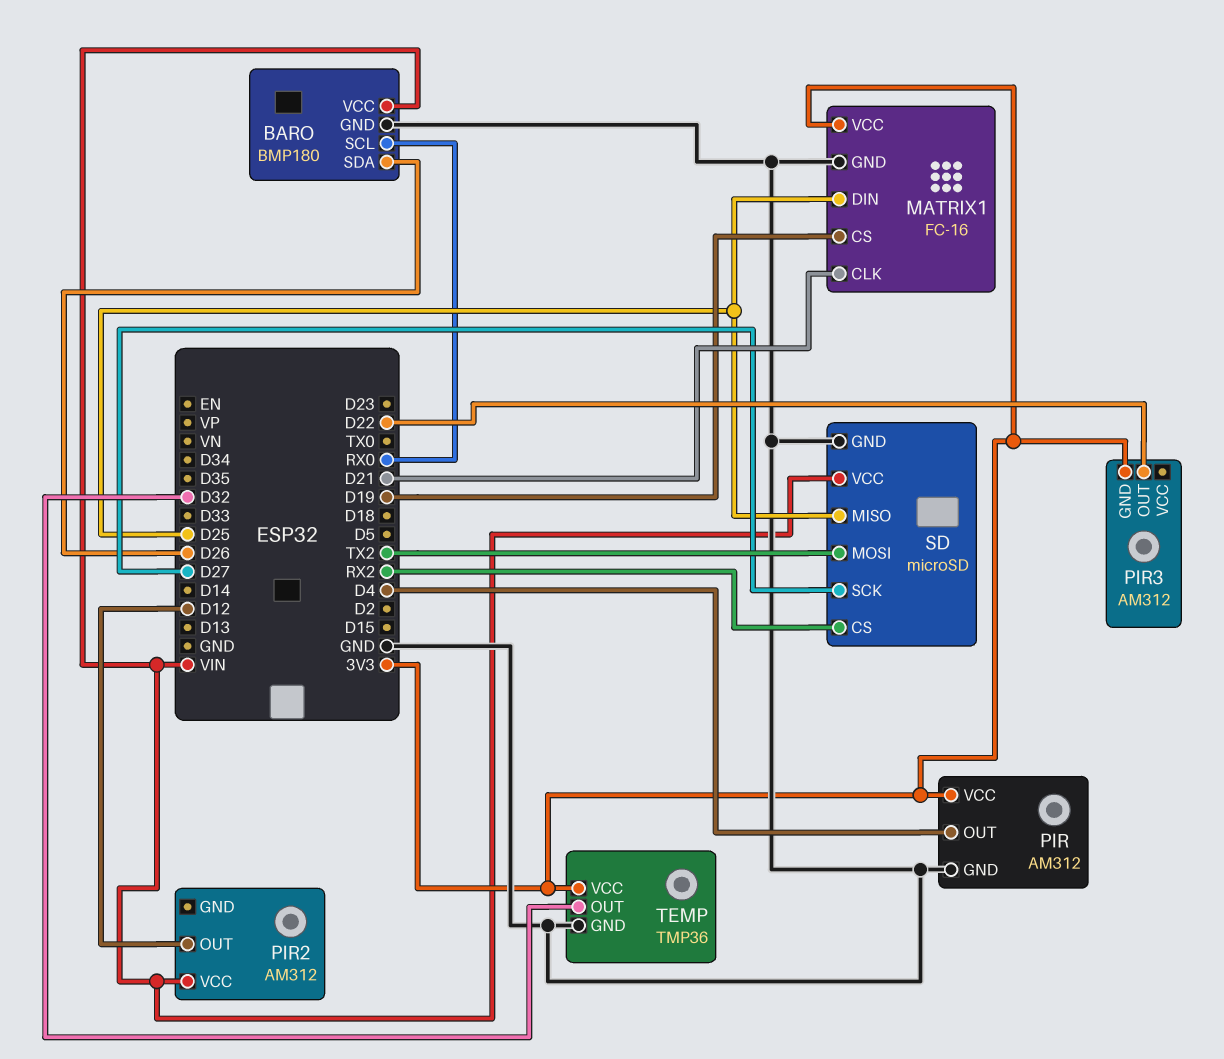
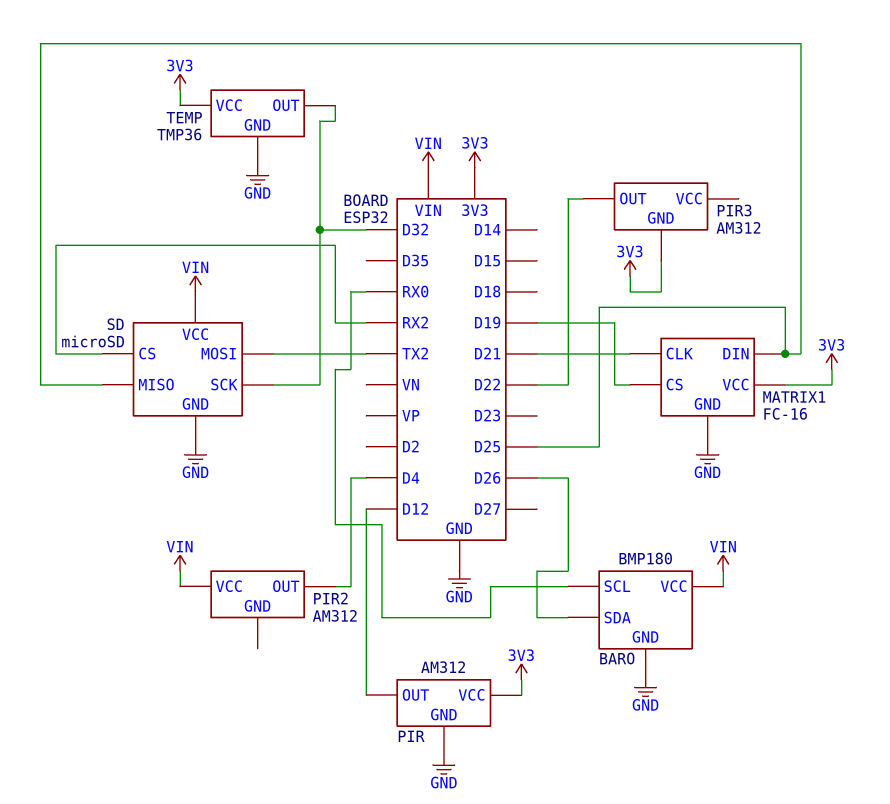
PIR pin OUT: D4 -> D12
PIR2 pin OUT: D12 -> D4
SD pin SCK: D27 -> D32

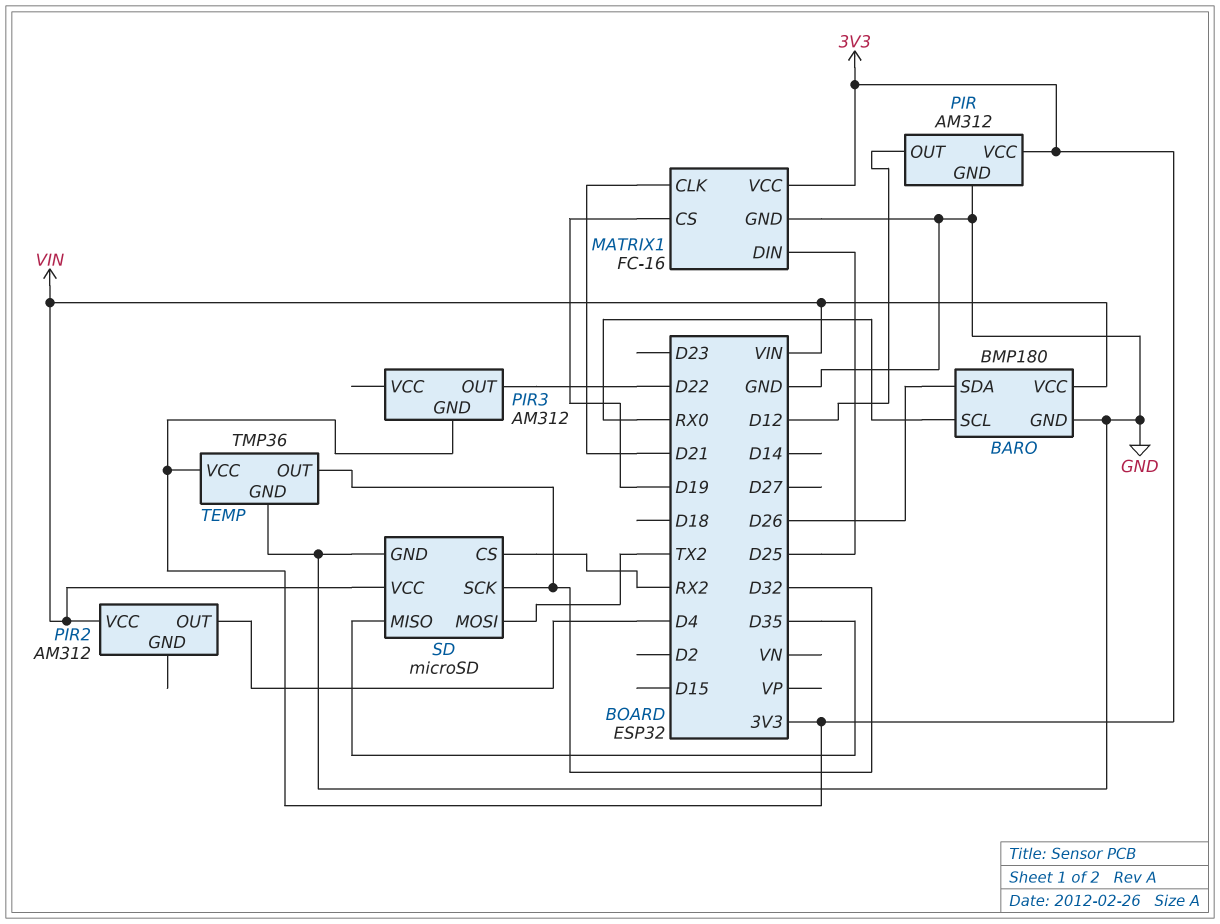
SD pin MISO: D25 -> D35

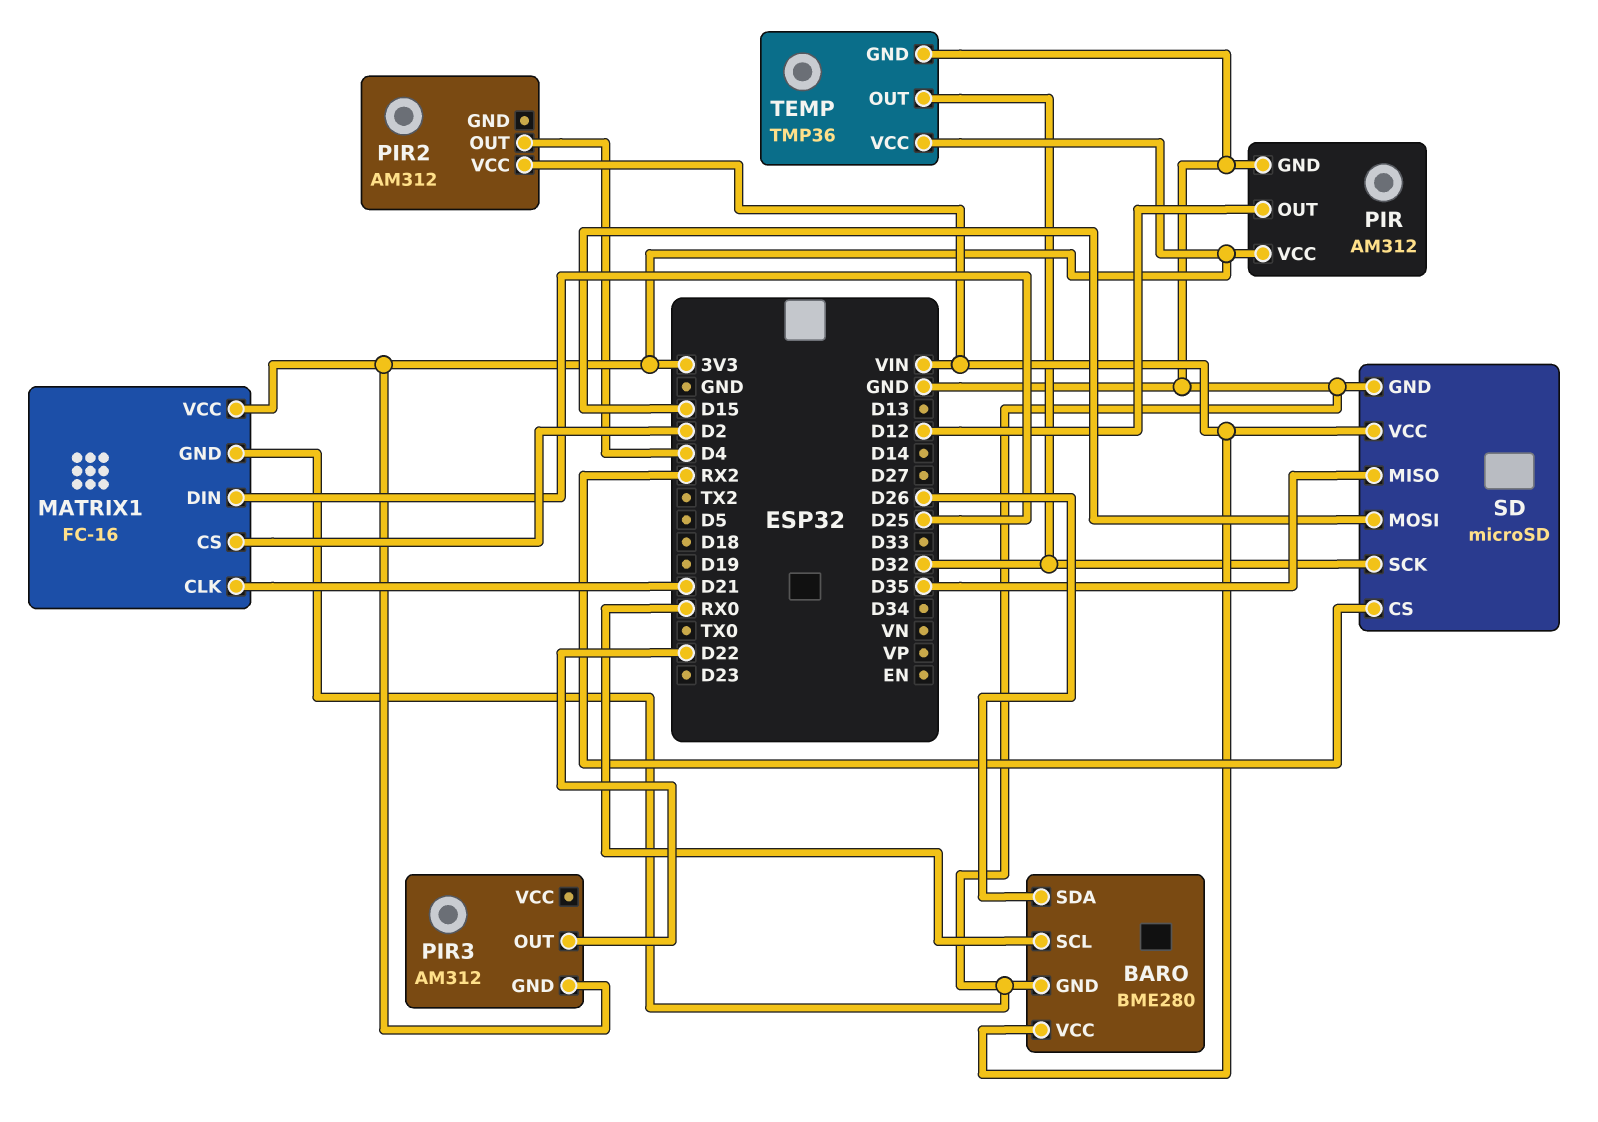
BARO: BMP180 -> BME280
MATRIX1 pin CS: D19 -> D2
SD pin MOSI: TX2 -> D15

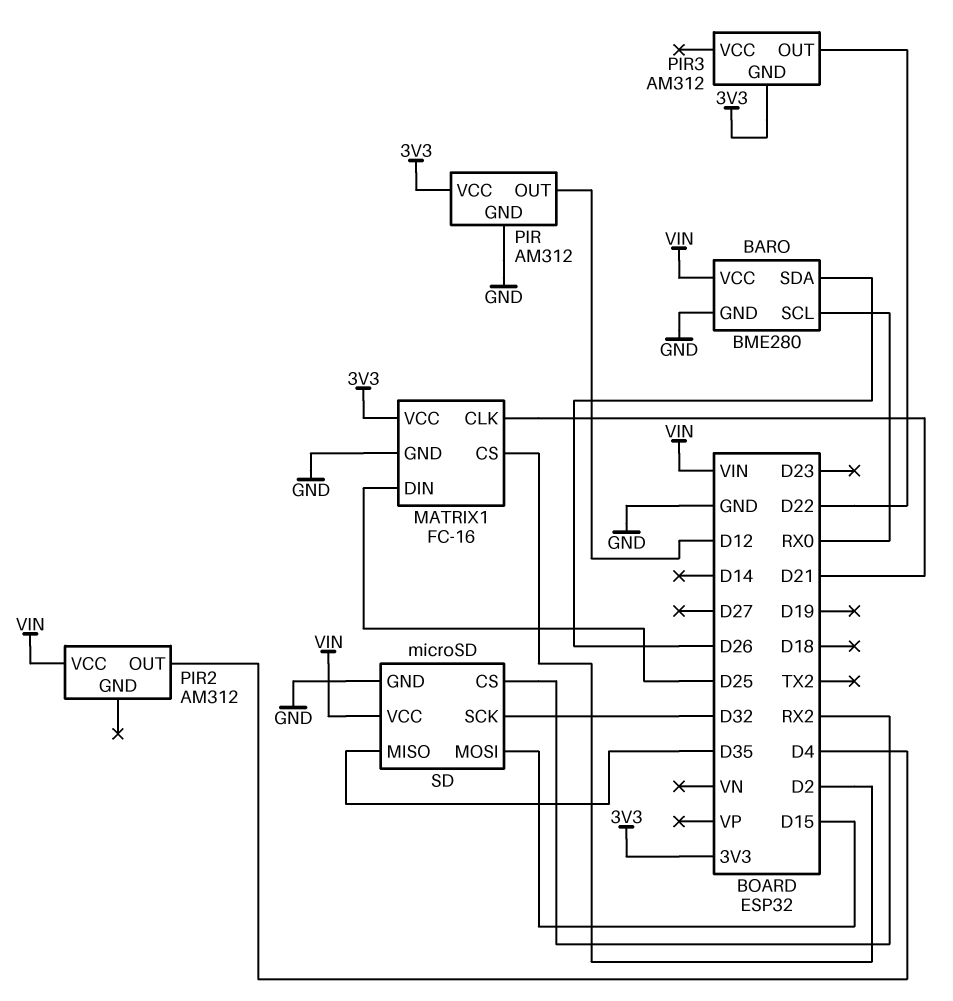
TEMP: TMP36 -> none
TEMP pin GND: GND -> none
TEMP pin OUT: D32 -> none
TEMP pin VCC: 3V3 -> none

